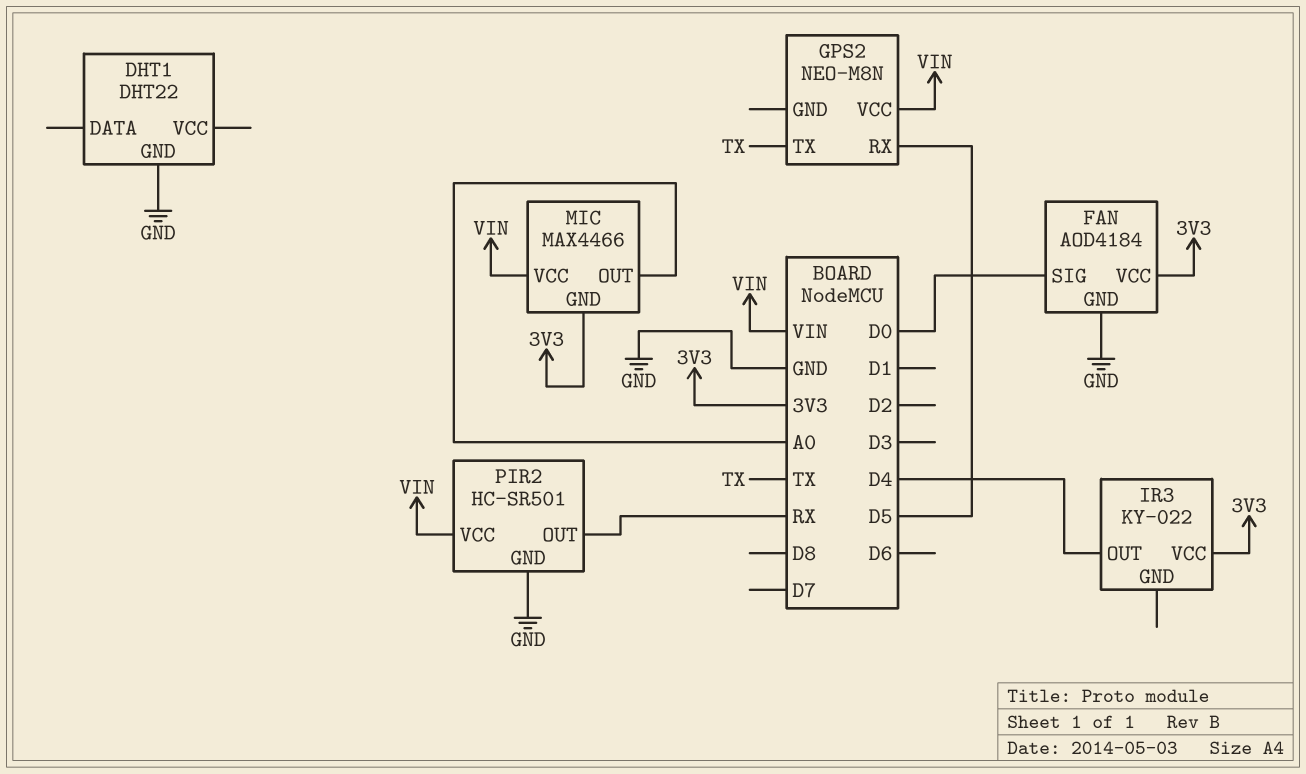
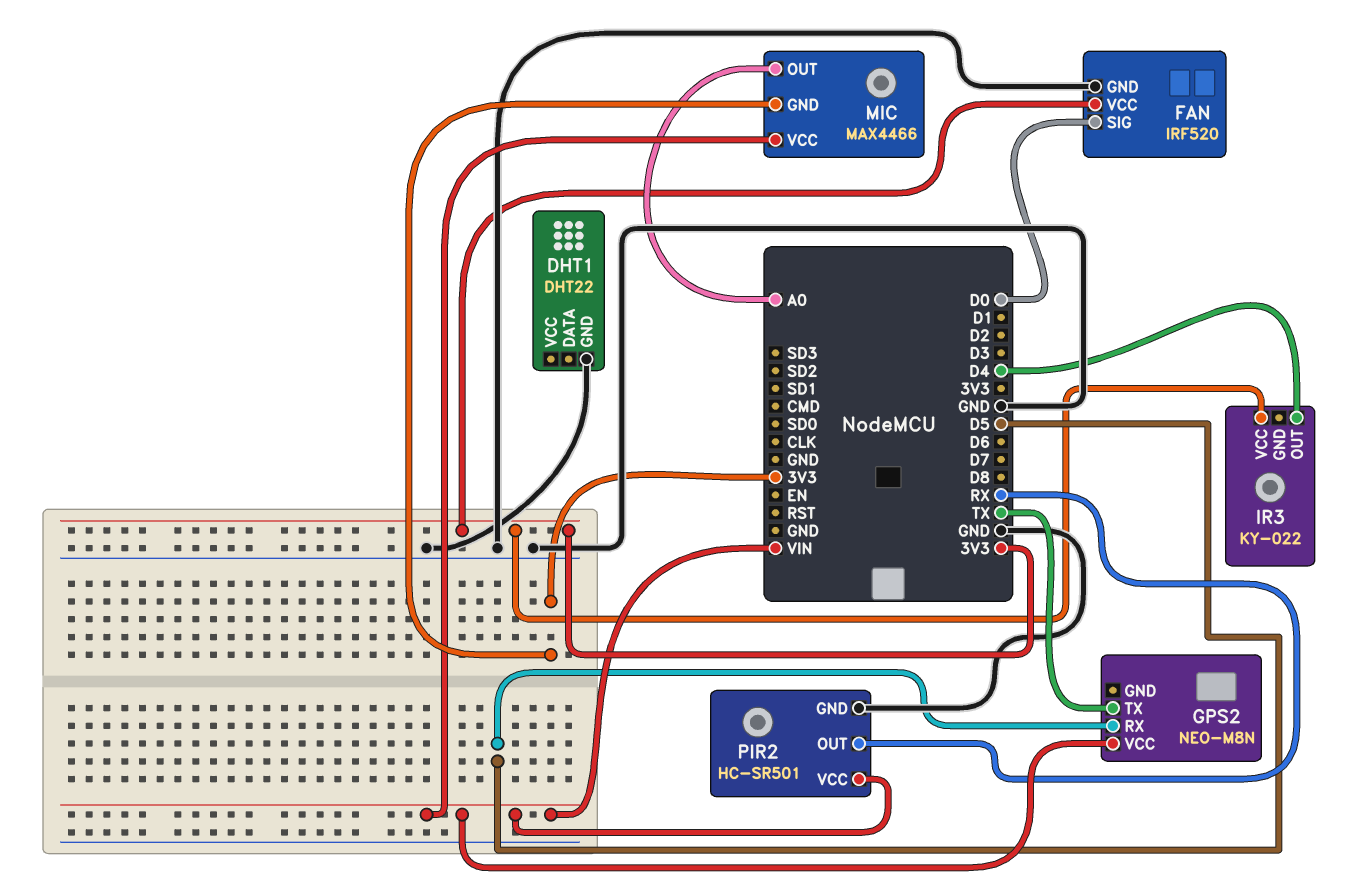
FAN: AOD4184 -> IRF520

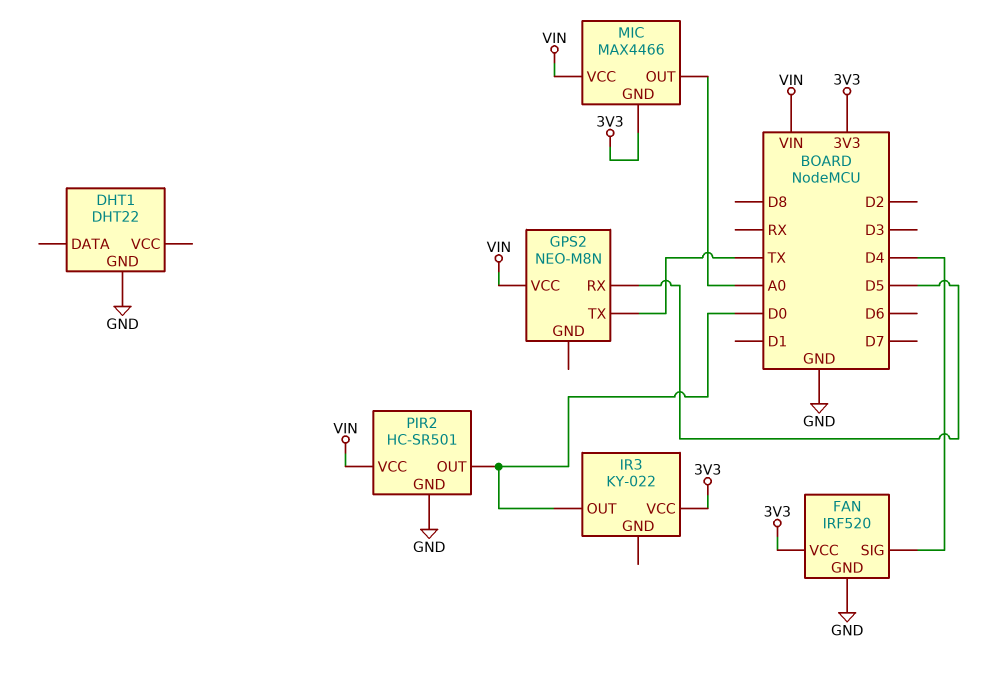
FAN pin SIG: D0 -> D4
IR3 pin OUT: D4 -> D0
PIR2 pin OUT: RX -> D0

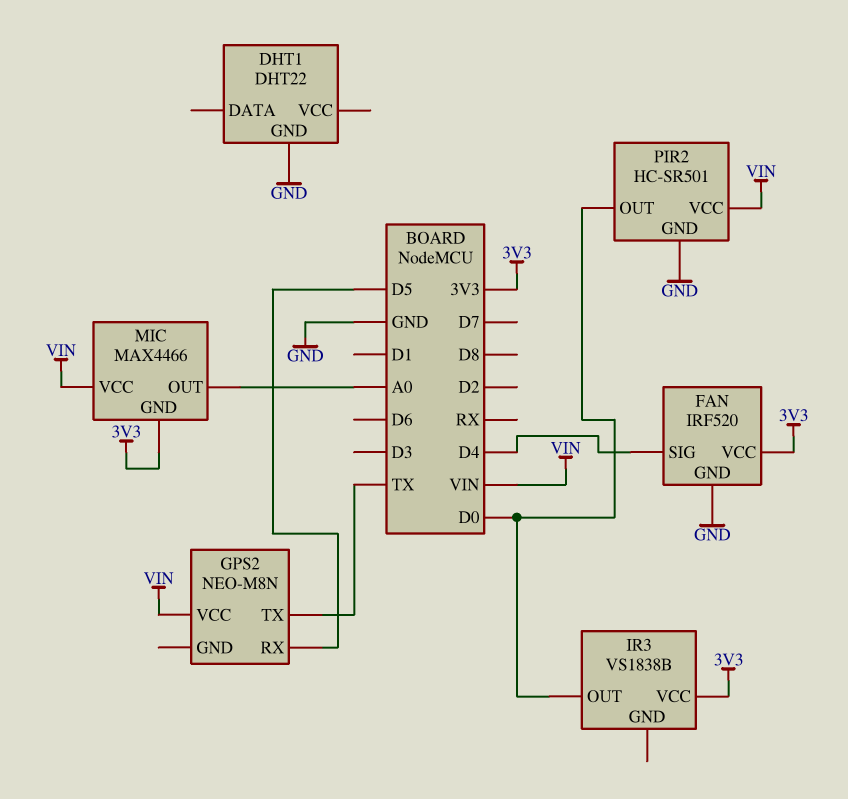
IR3: KY-022 -> VS1838B

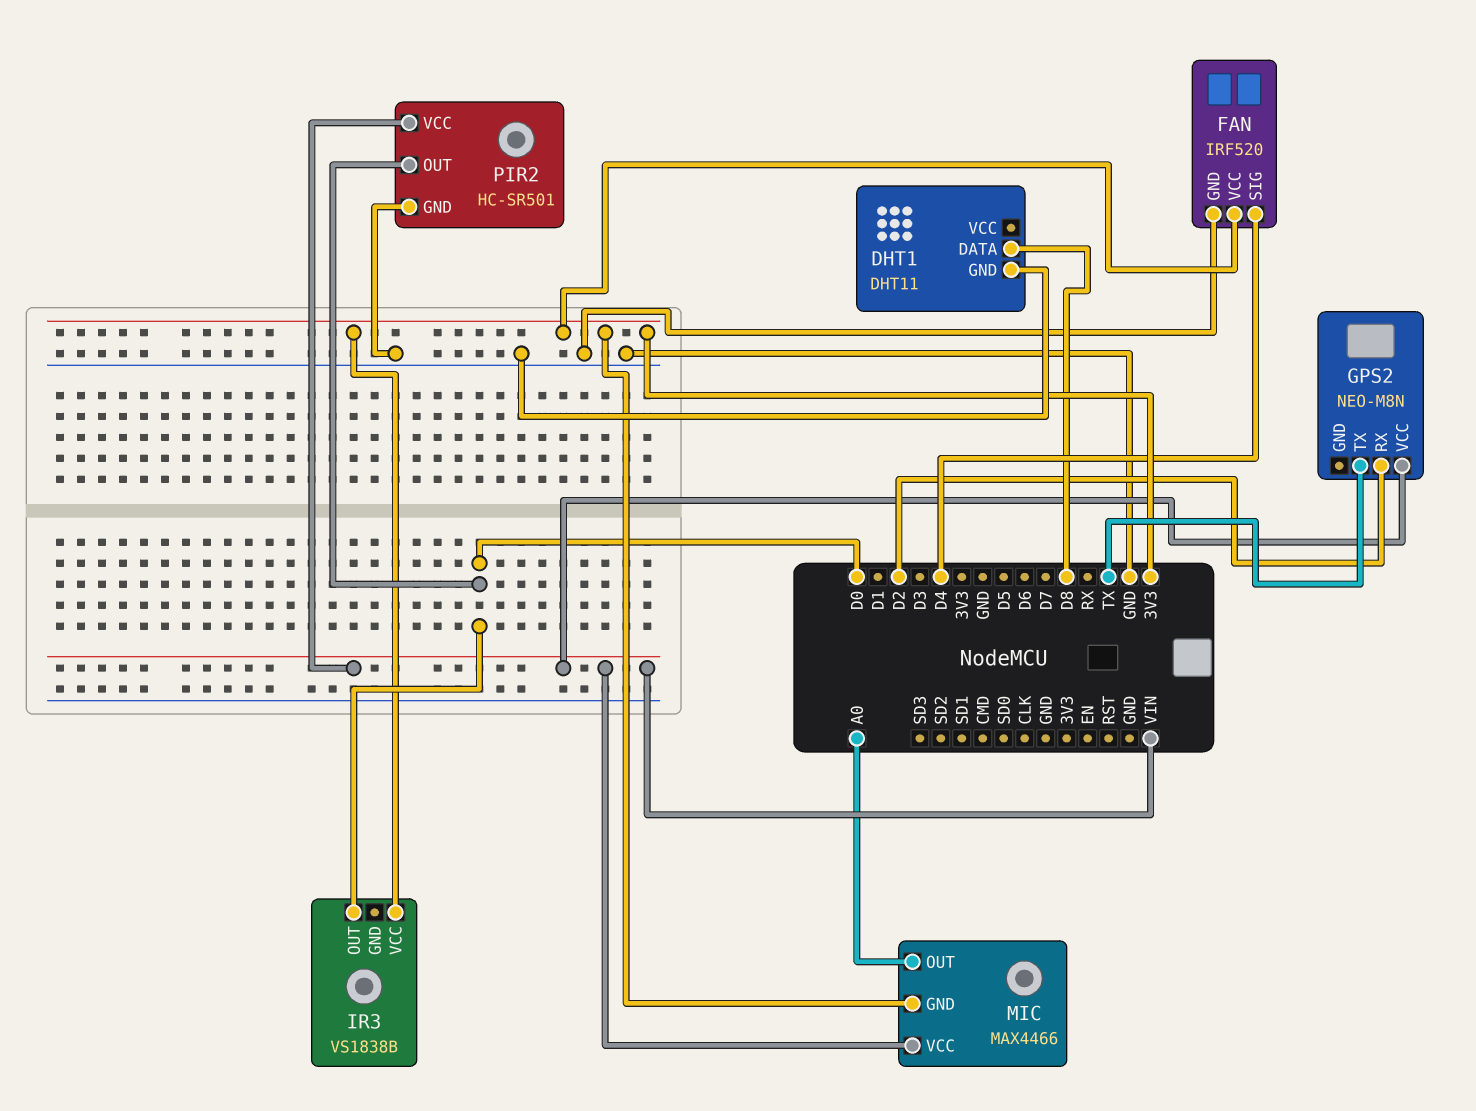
DHT1: DHT22 -> DHT11
DHT1 pin DATA: none -> D8
GPS2 pin RX: D5 -> D2

